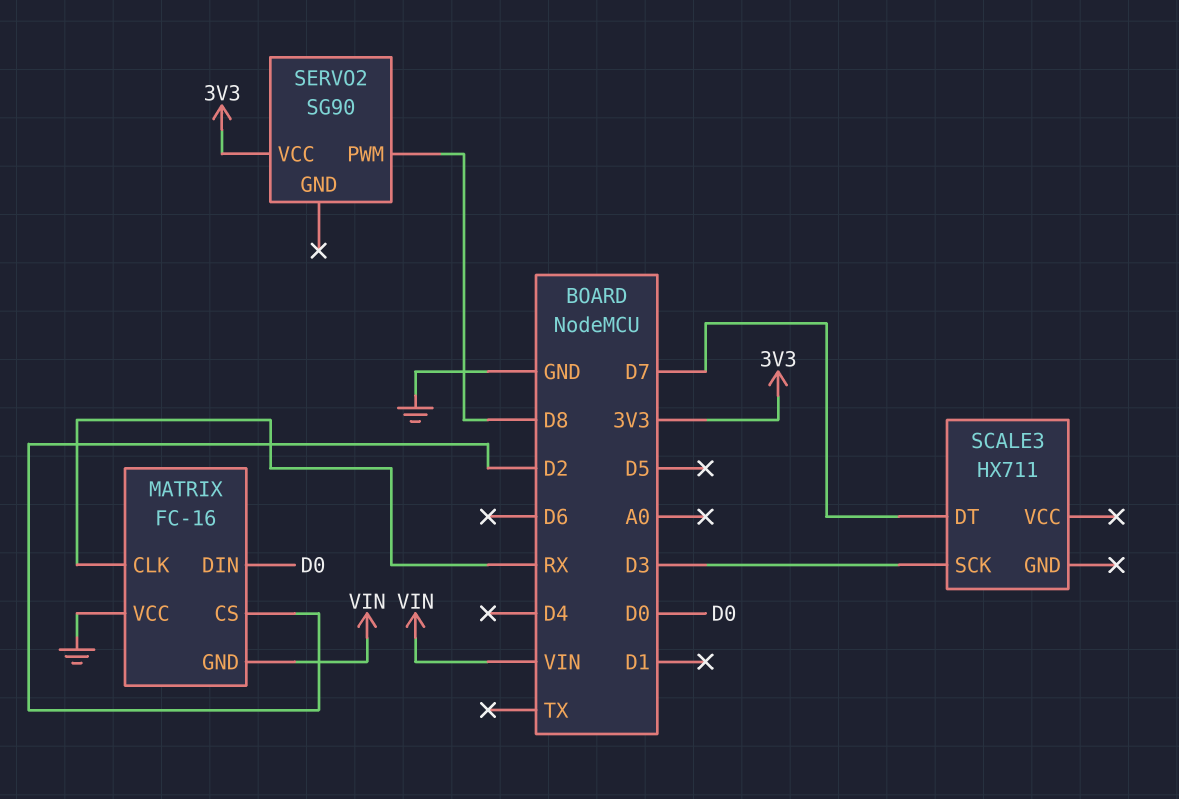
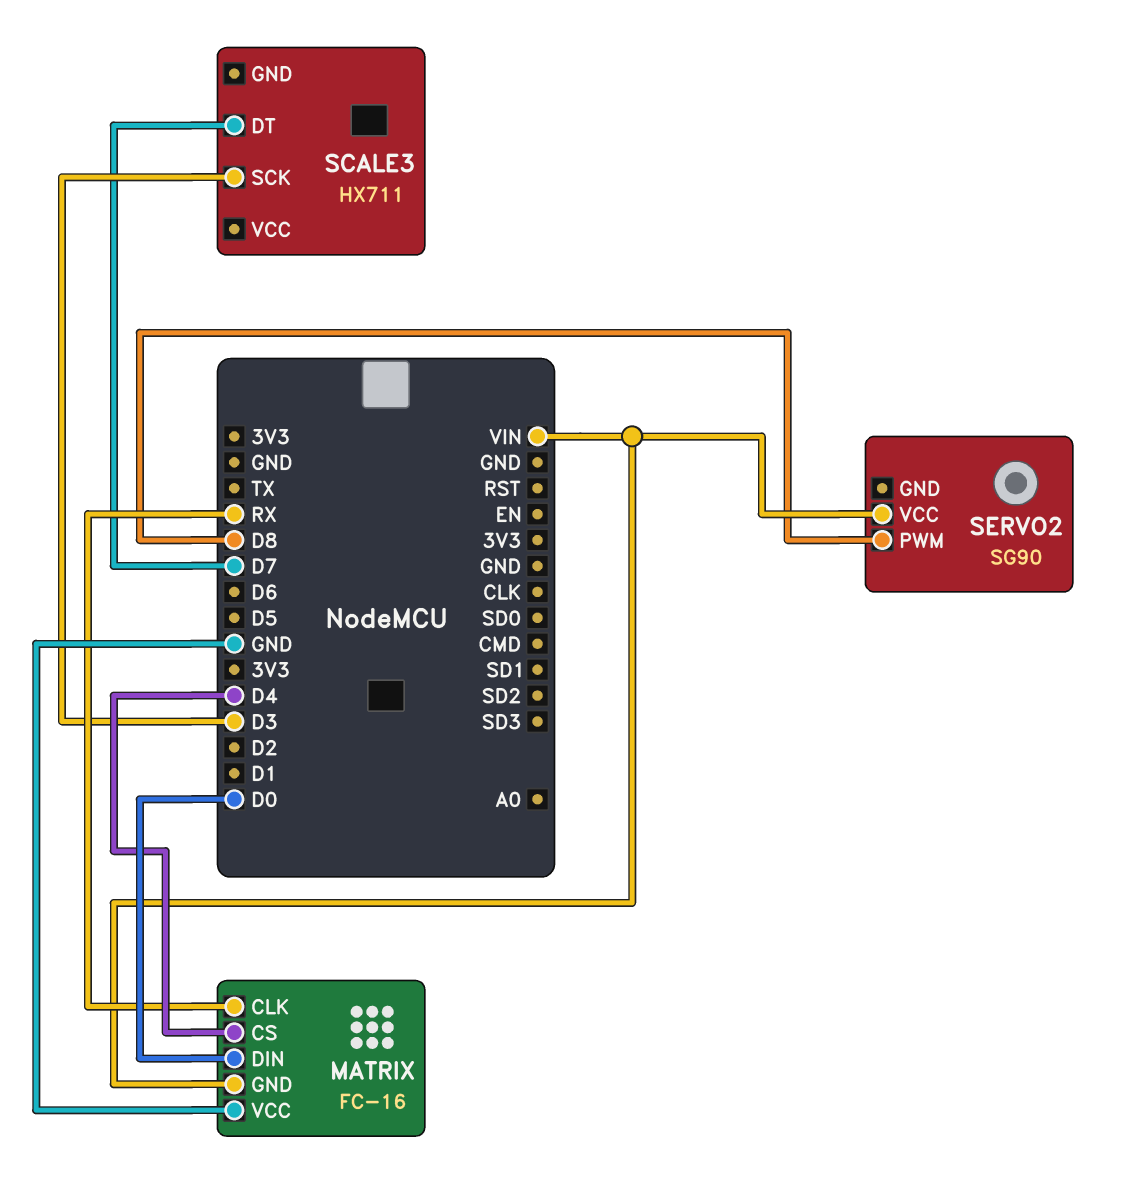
MATRIX pin CS: D2 -> D4
SERVO2 pin VCC: 3V3 -> VIN

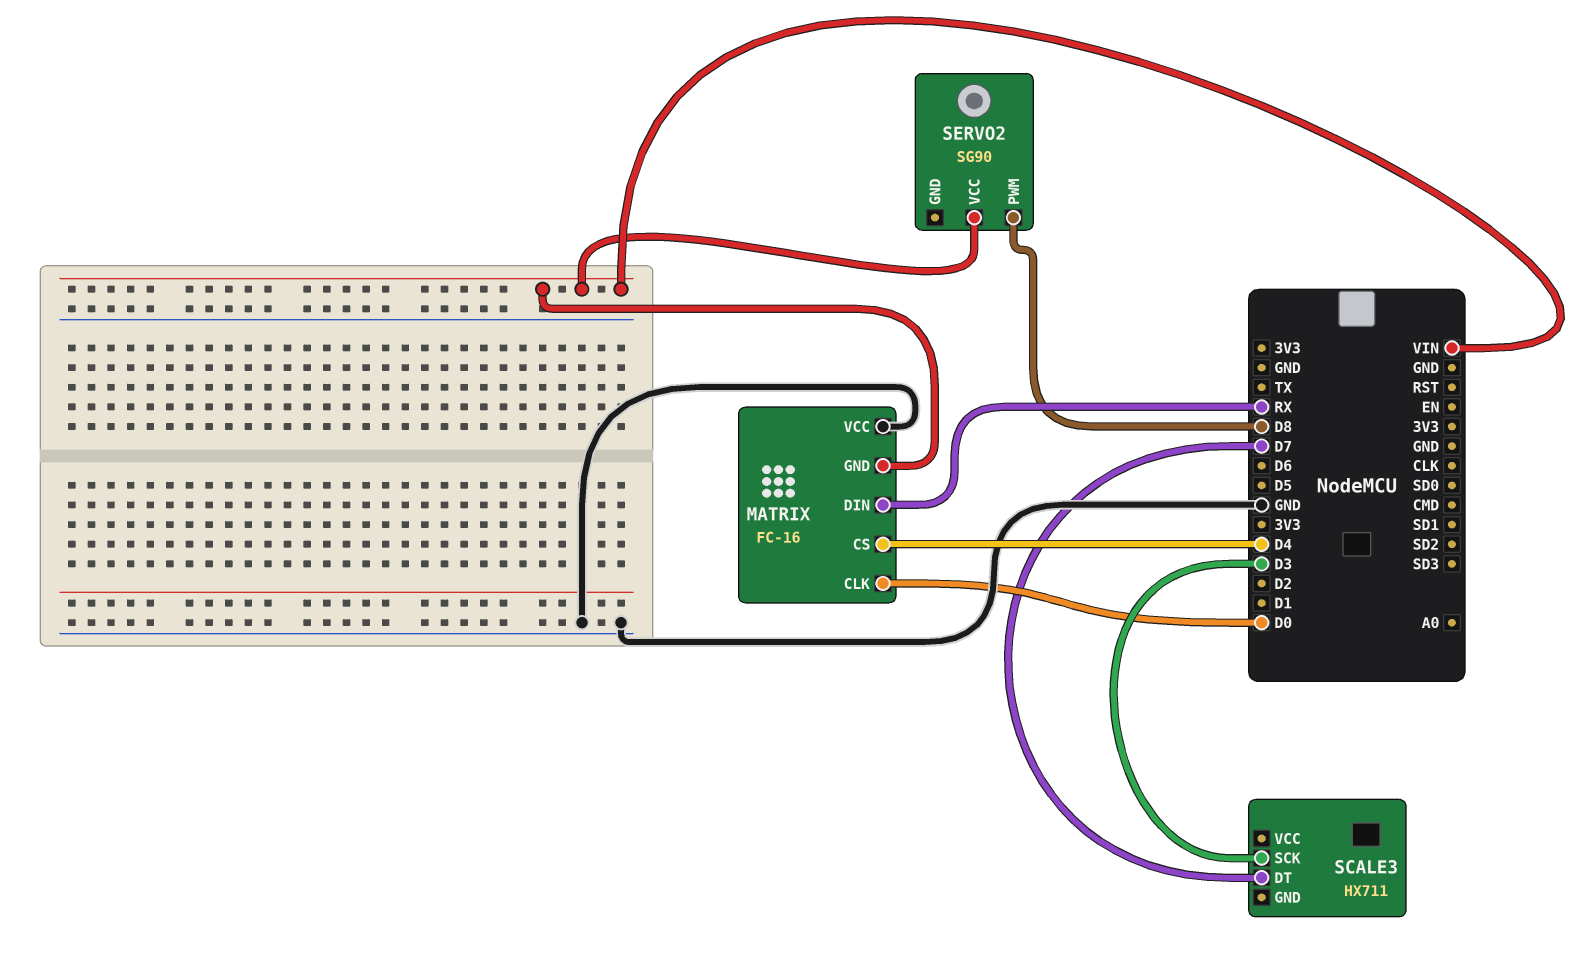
MATRIX pin CLK: RX -> D0
MATRIX pin DIN: D0 -> RX

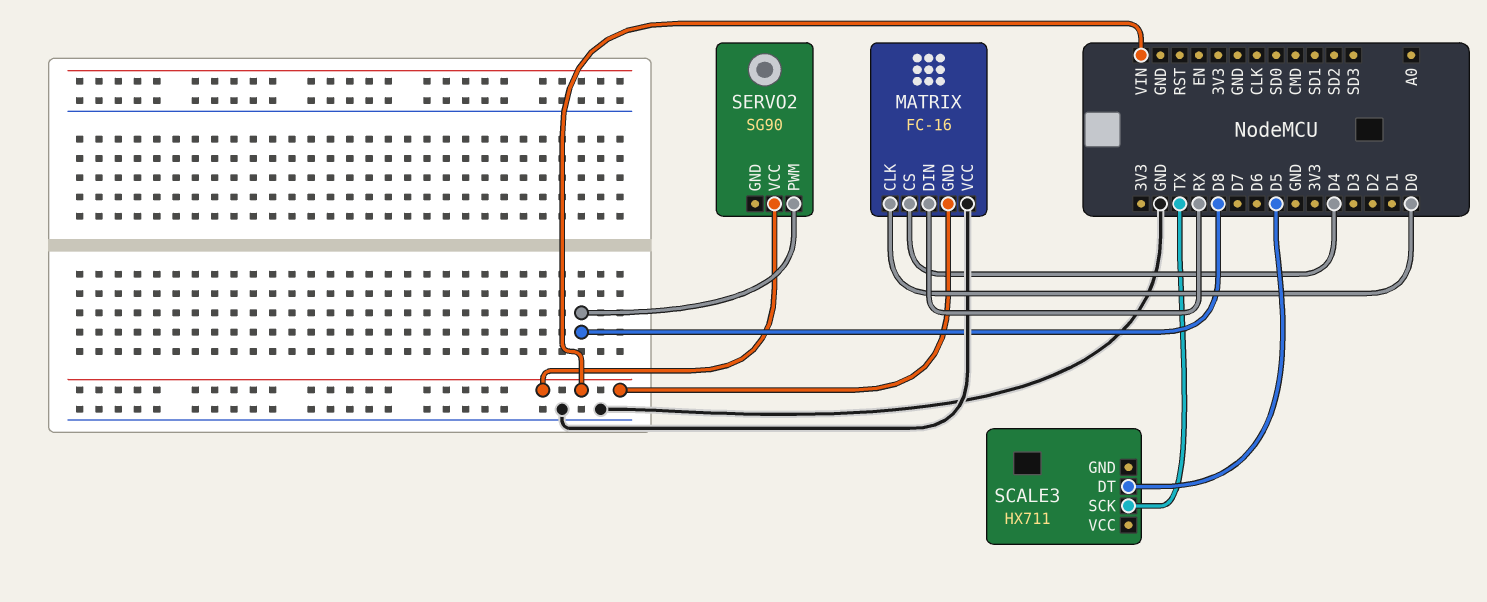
SCALE3 pin DT: D7 -> D5
SCALE3 pin SCK: D3 -> TX

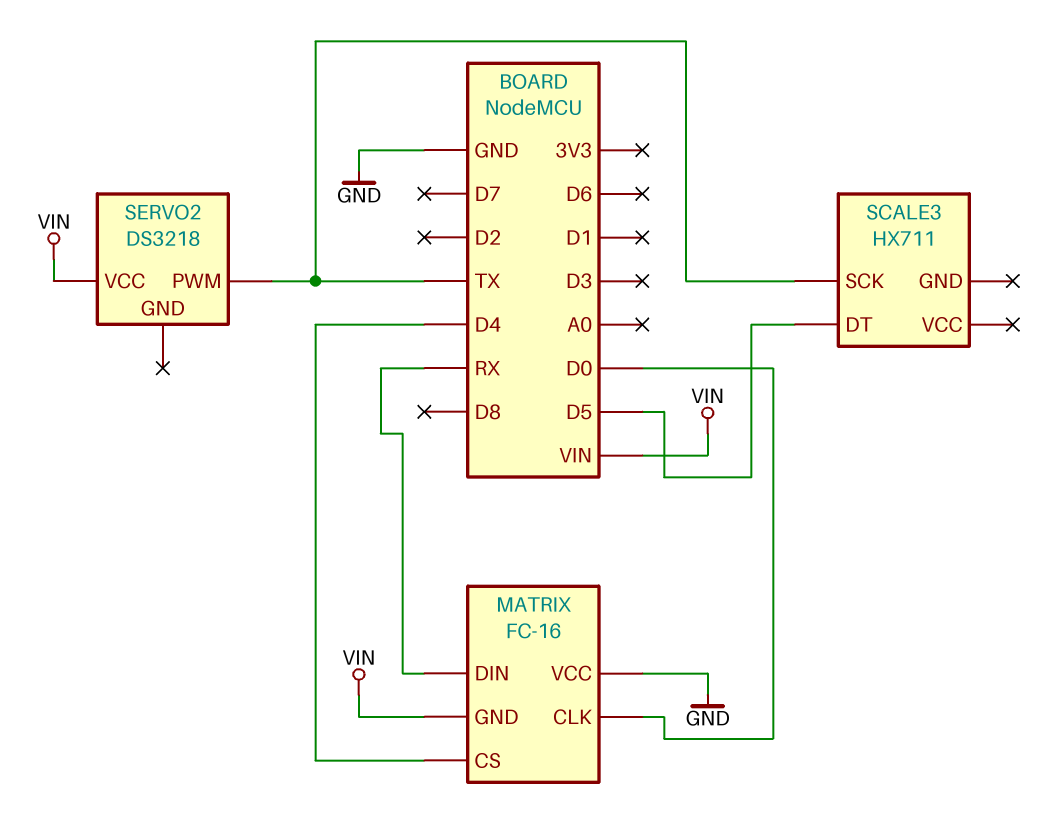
SERVO2: SG90 -> DS3218
SERVO2 pin PWM: D8 -> TX

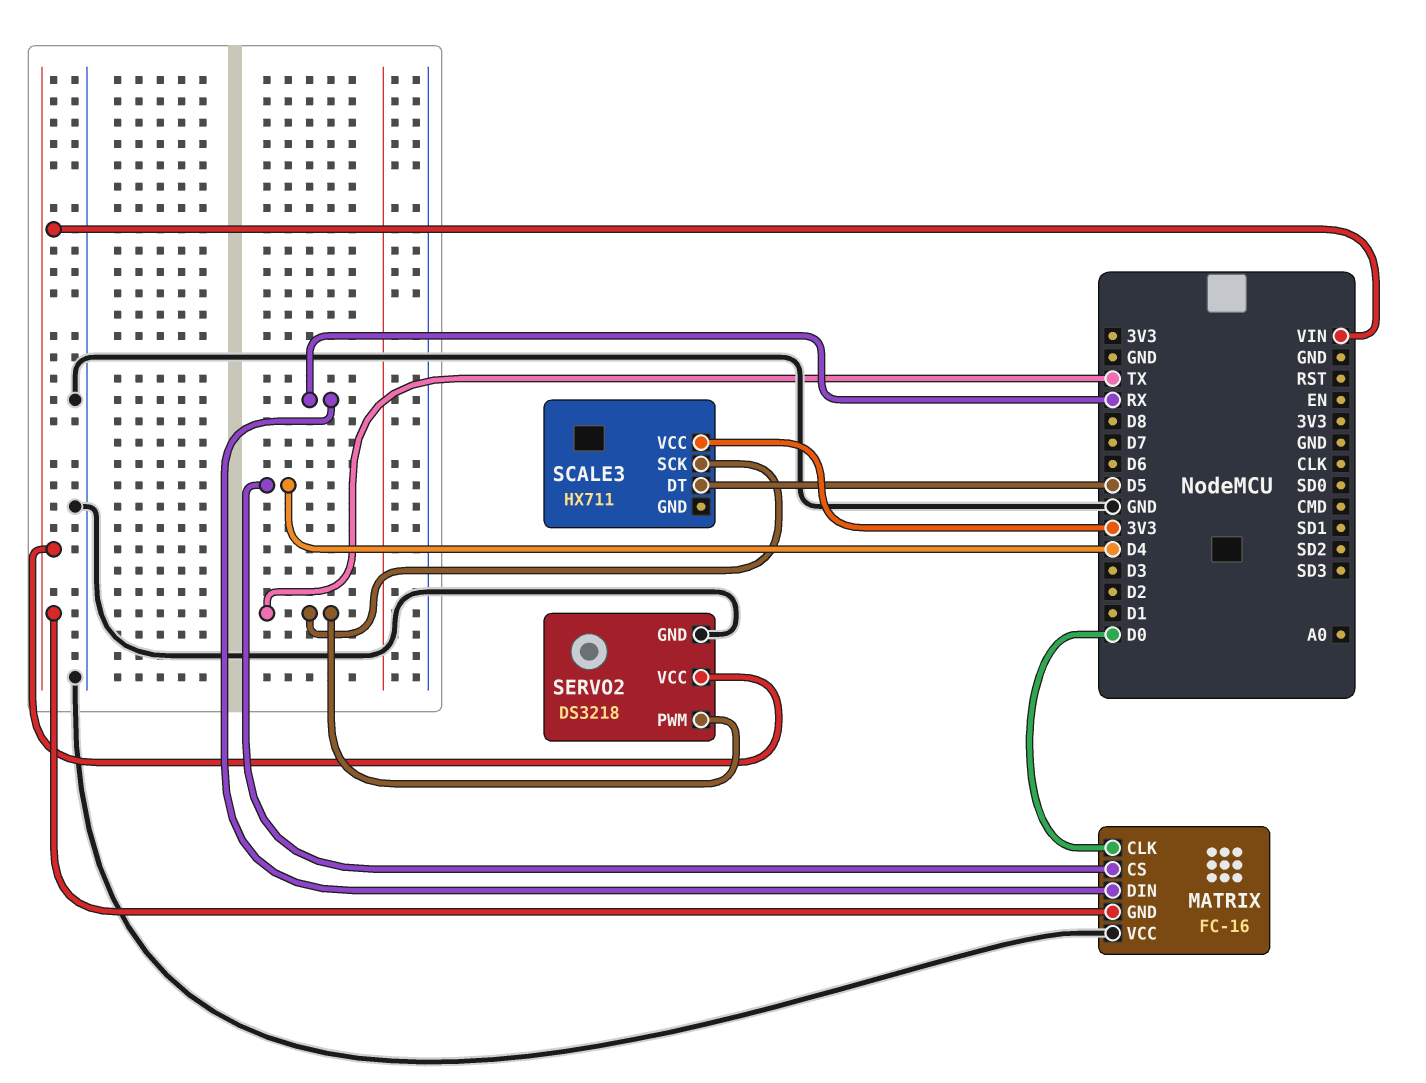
SCALE3 pin VCC: none -> 3V3
SERVO2 pin GND: none -> GND

